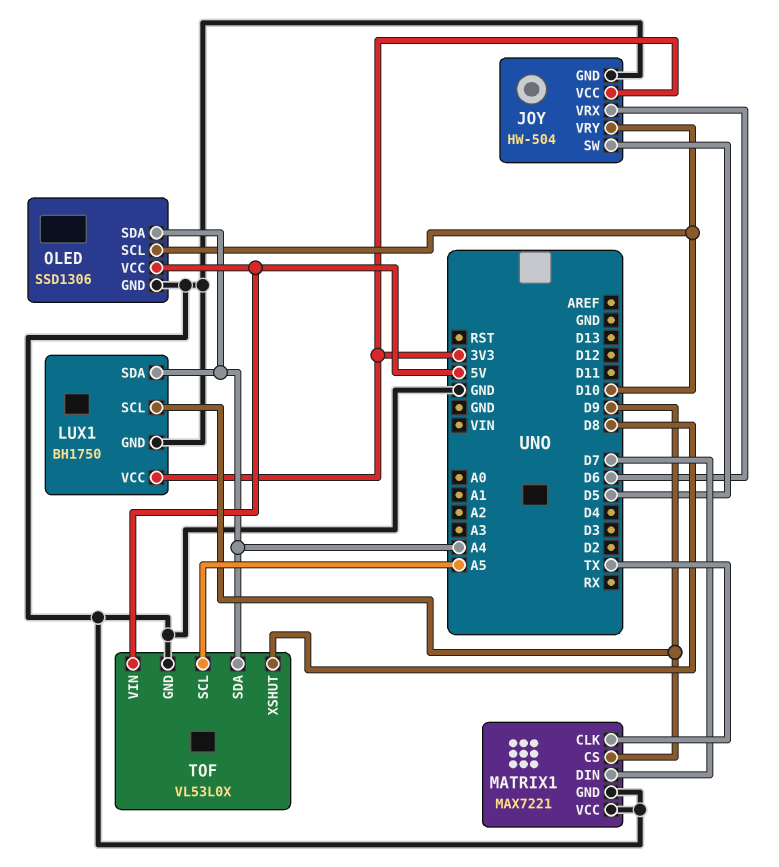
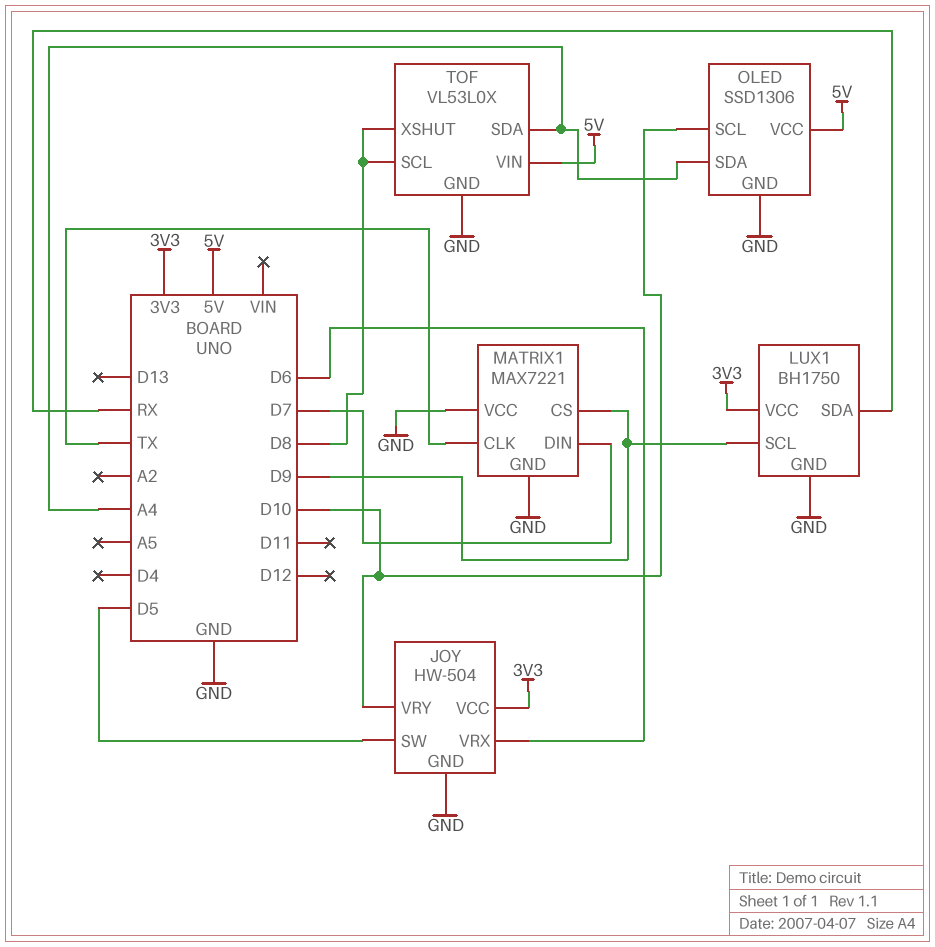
LUX1 pin SDA: A4 -> RX
TOF pin SCL: A5 -> D8

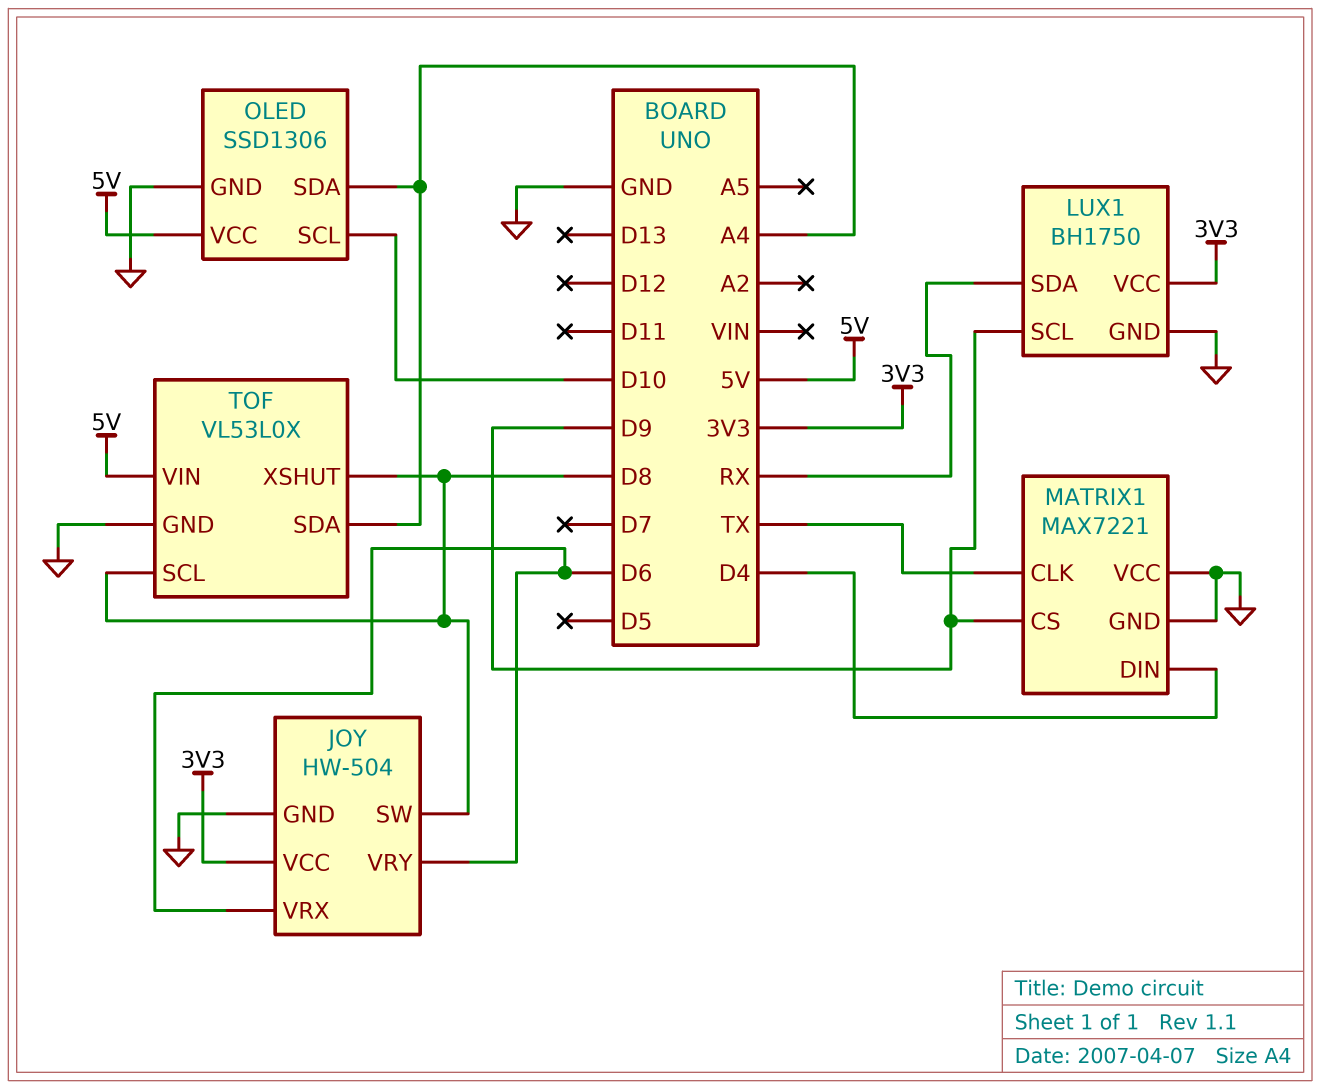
JOY pin SW: D5 -> D8
JOY pin VRY: D10 -> D6
MATRIX1 pin DIN: D7 -> D4

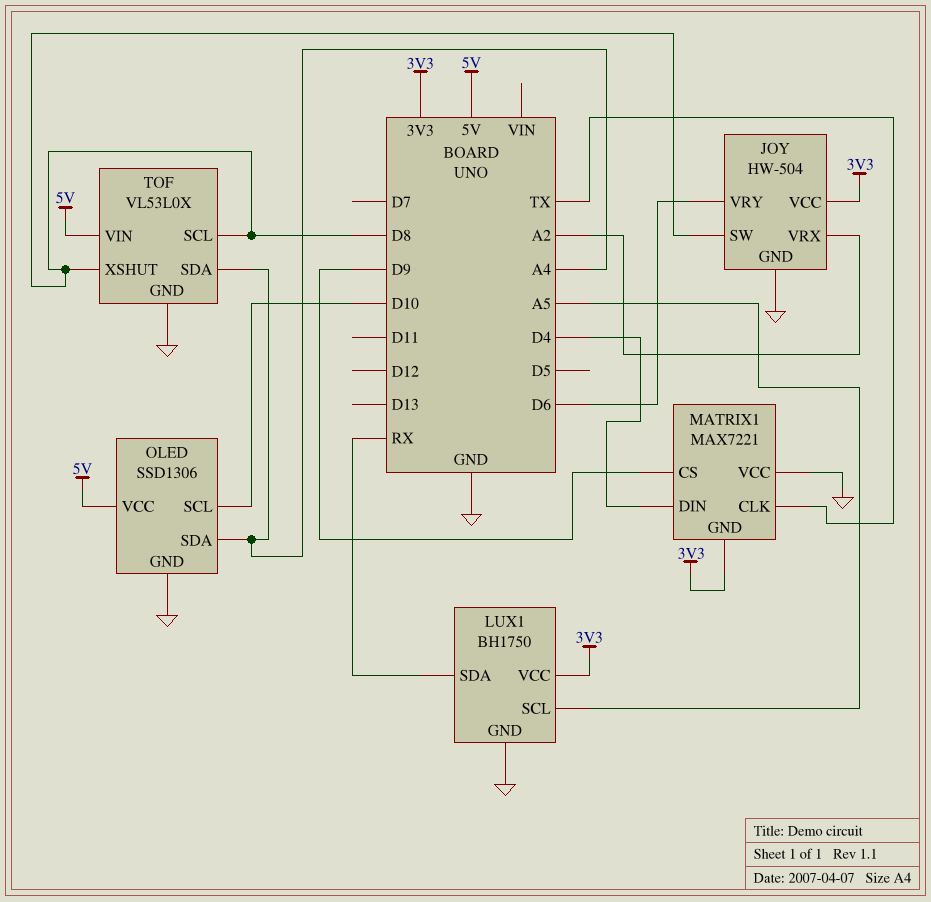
JOY pin VRX: D6 -> A2
LUX1 pin SCL: D9 -> A5
MATRIX1 pin GND: GND -> 3V3

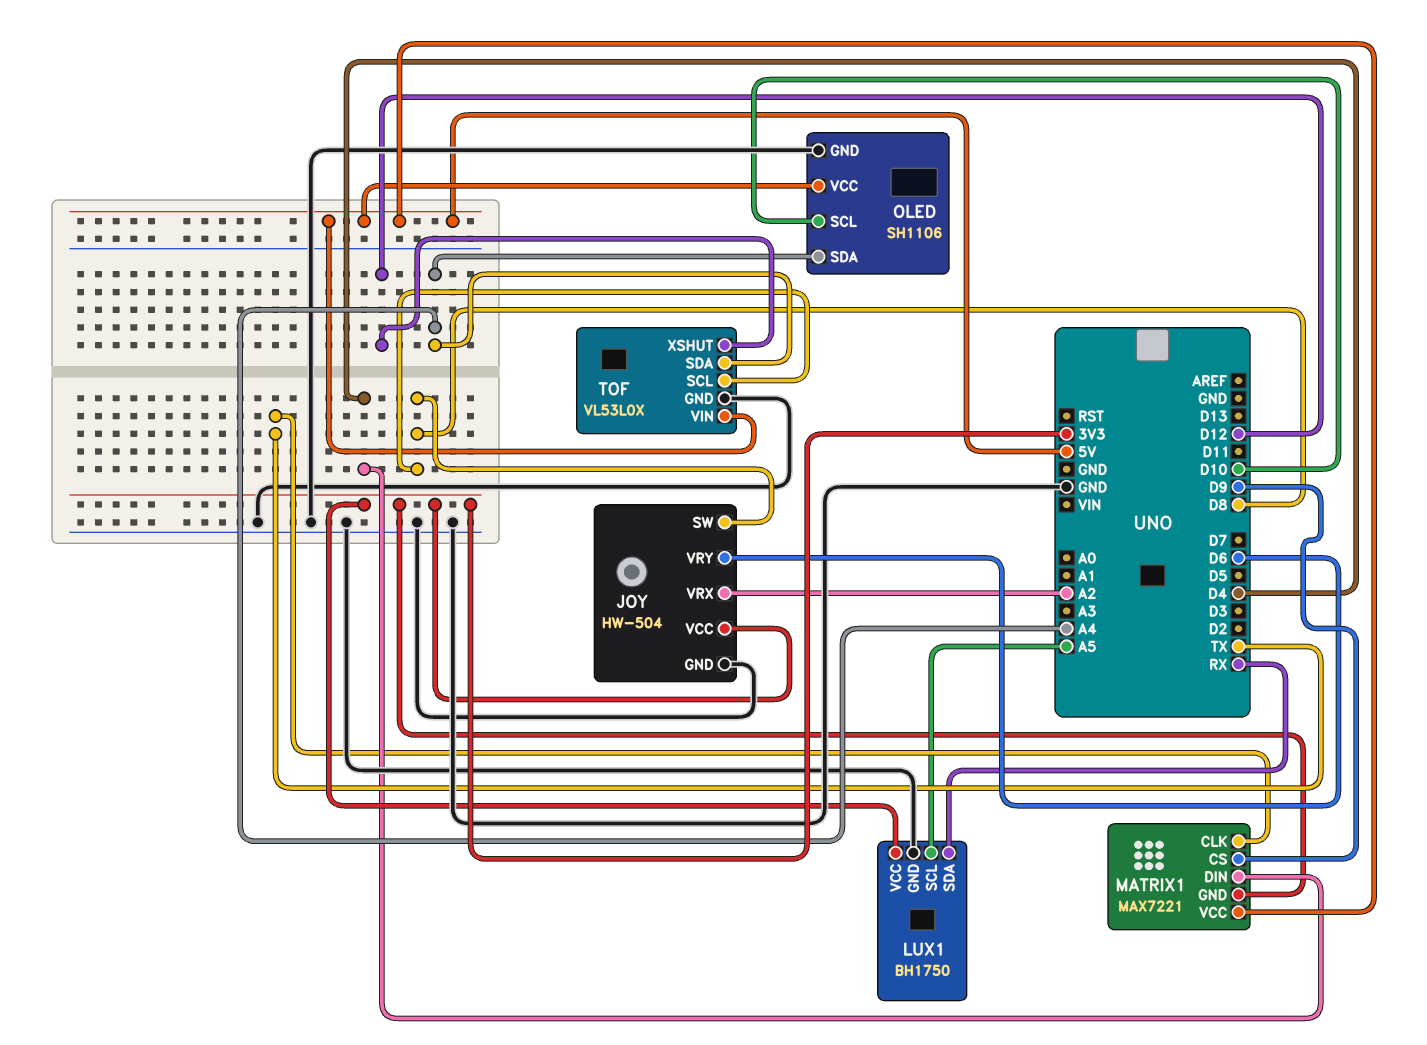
MATRIX1 pin VCC: GND -> 5V
OLED: SSD1306 -> SH1106
TOF pin XSHUT: D8 -> D12

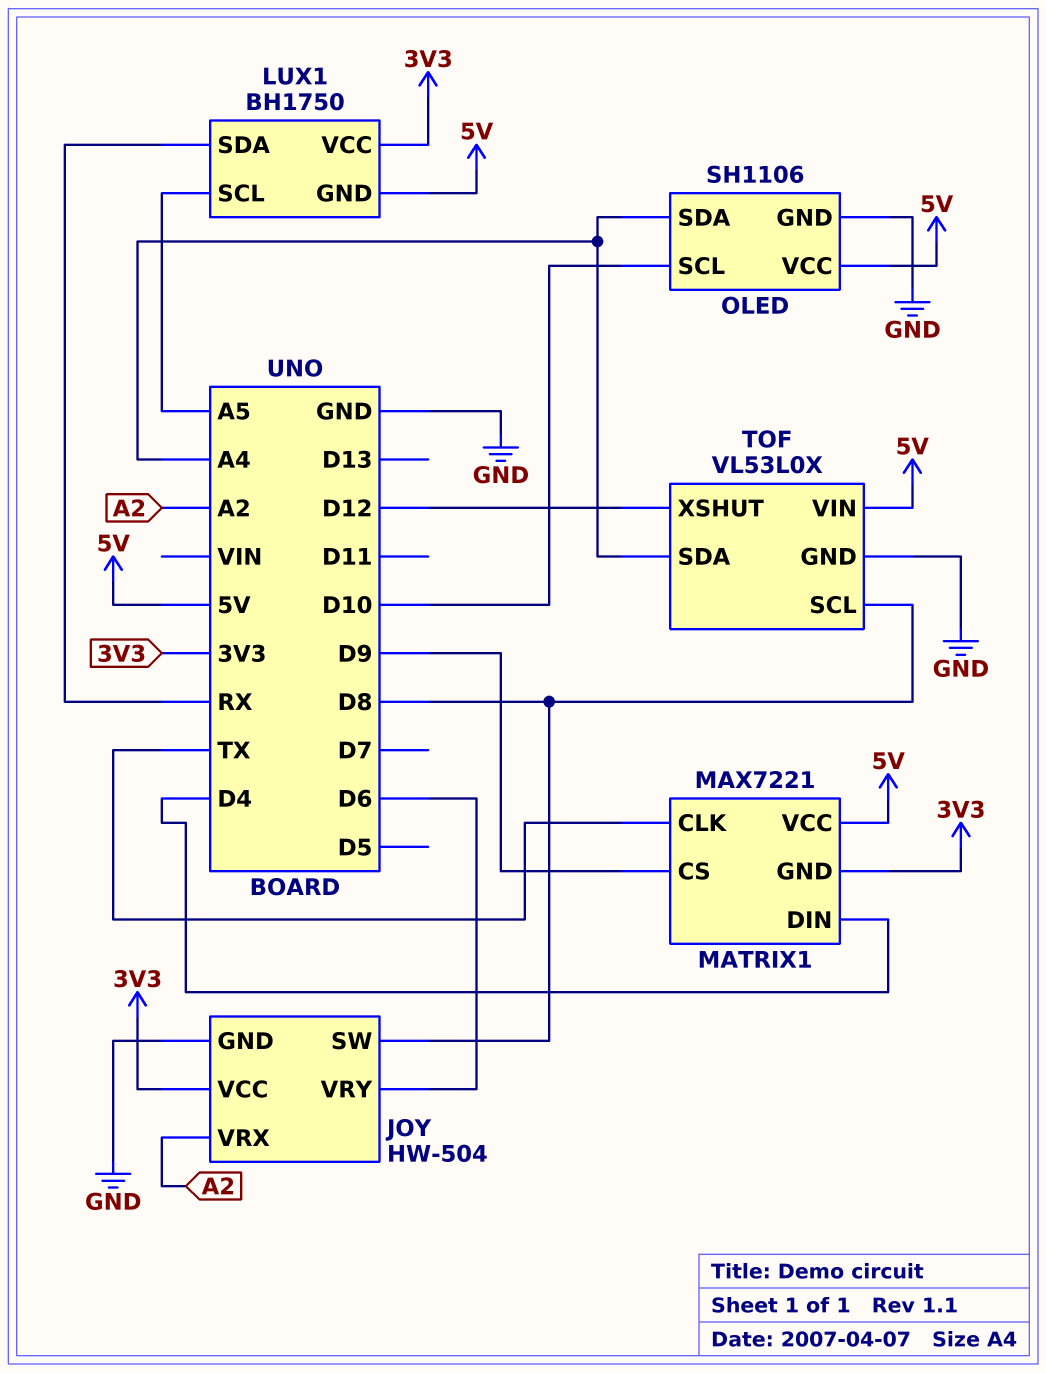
LUX1 pin GND: GND -> 5V

